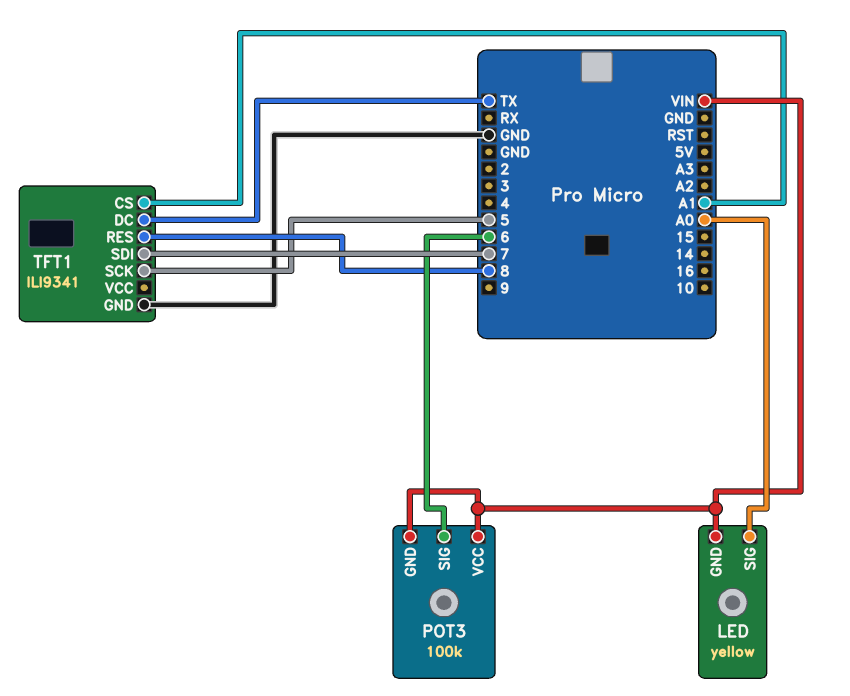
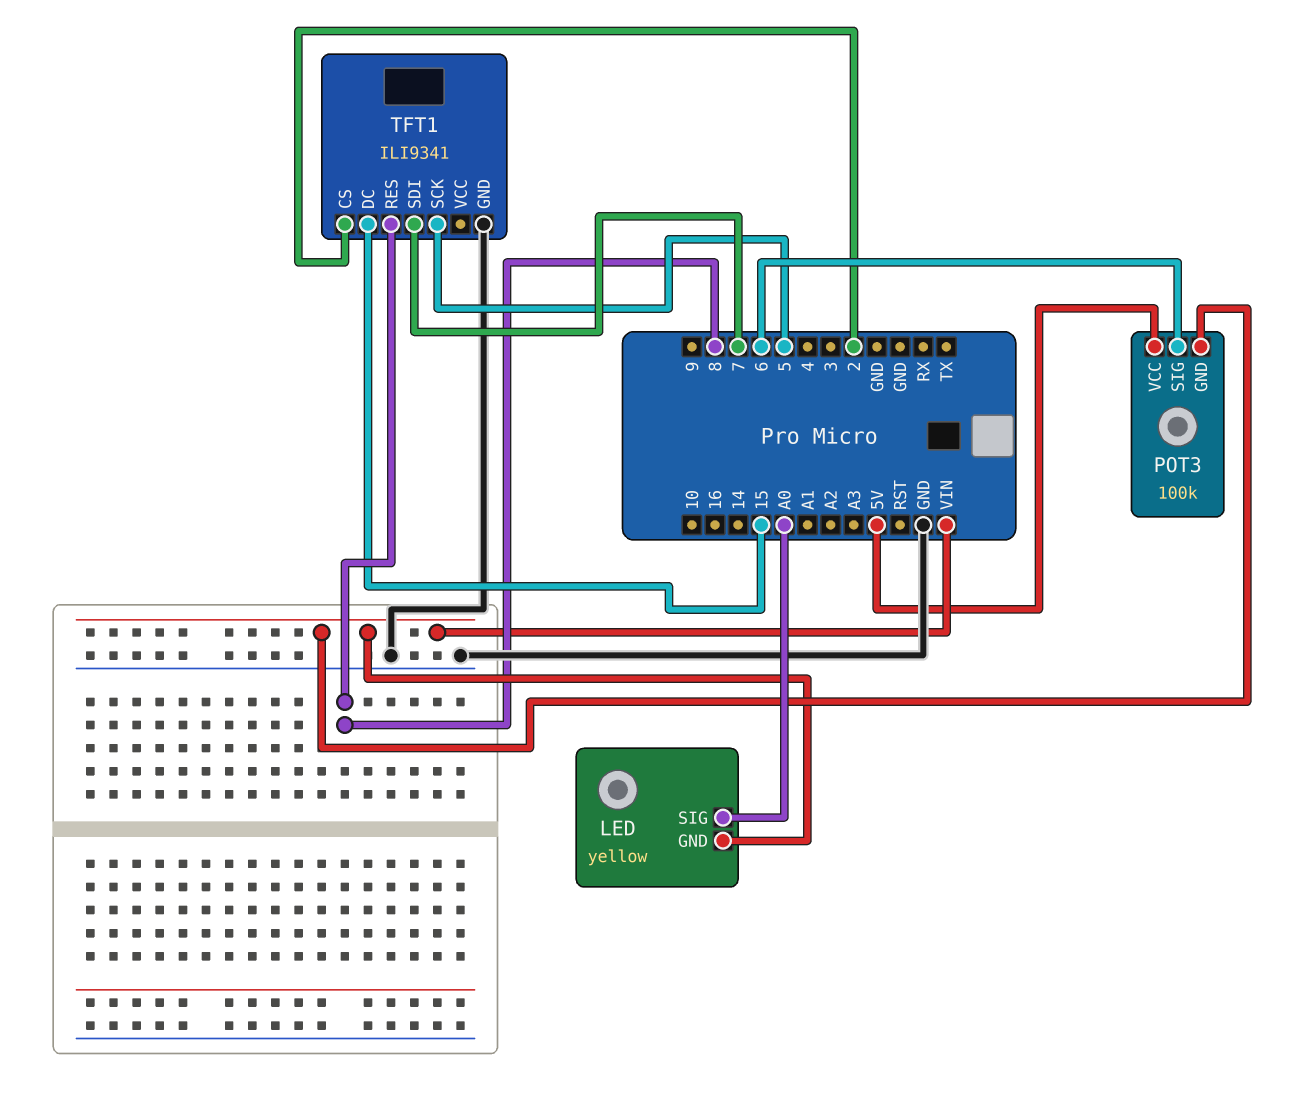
POT3 pin VCC: VIN -> 5V
TFT1 pin CS: A1 -> 2
TFT1 pin DC: TX -> 15

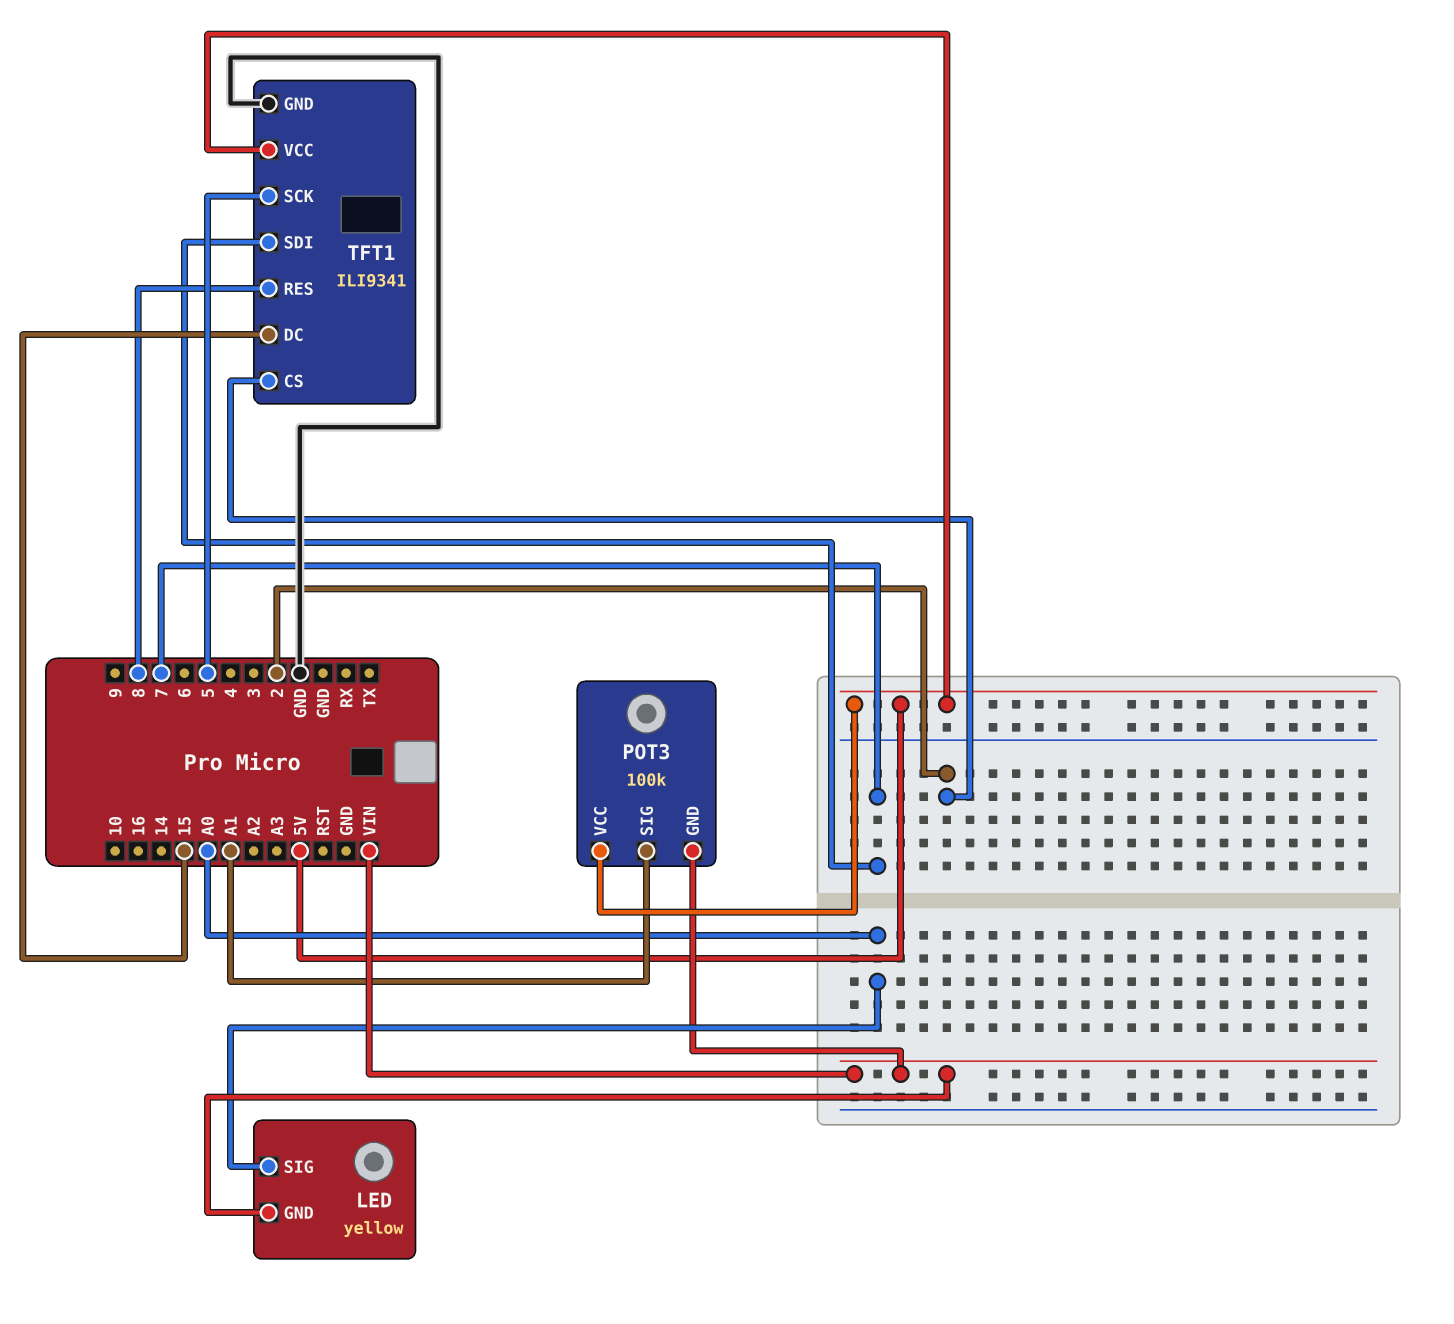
POT3 pin SIG: 6 -> A1
TFT1 pin VCC: none -> 5V

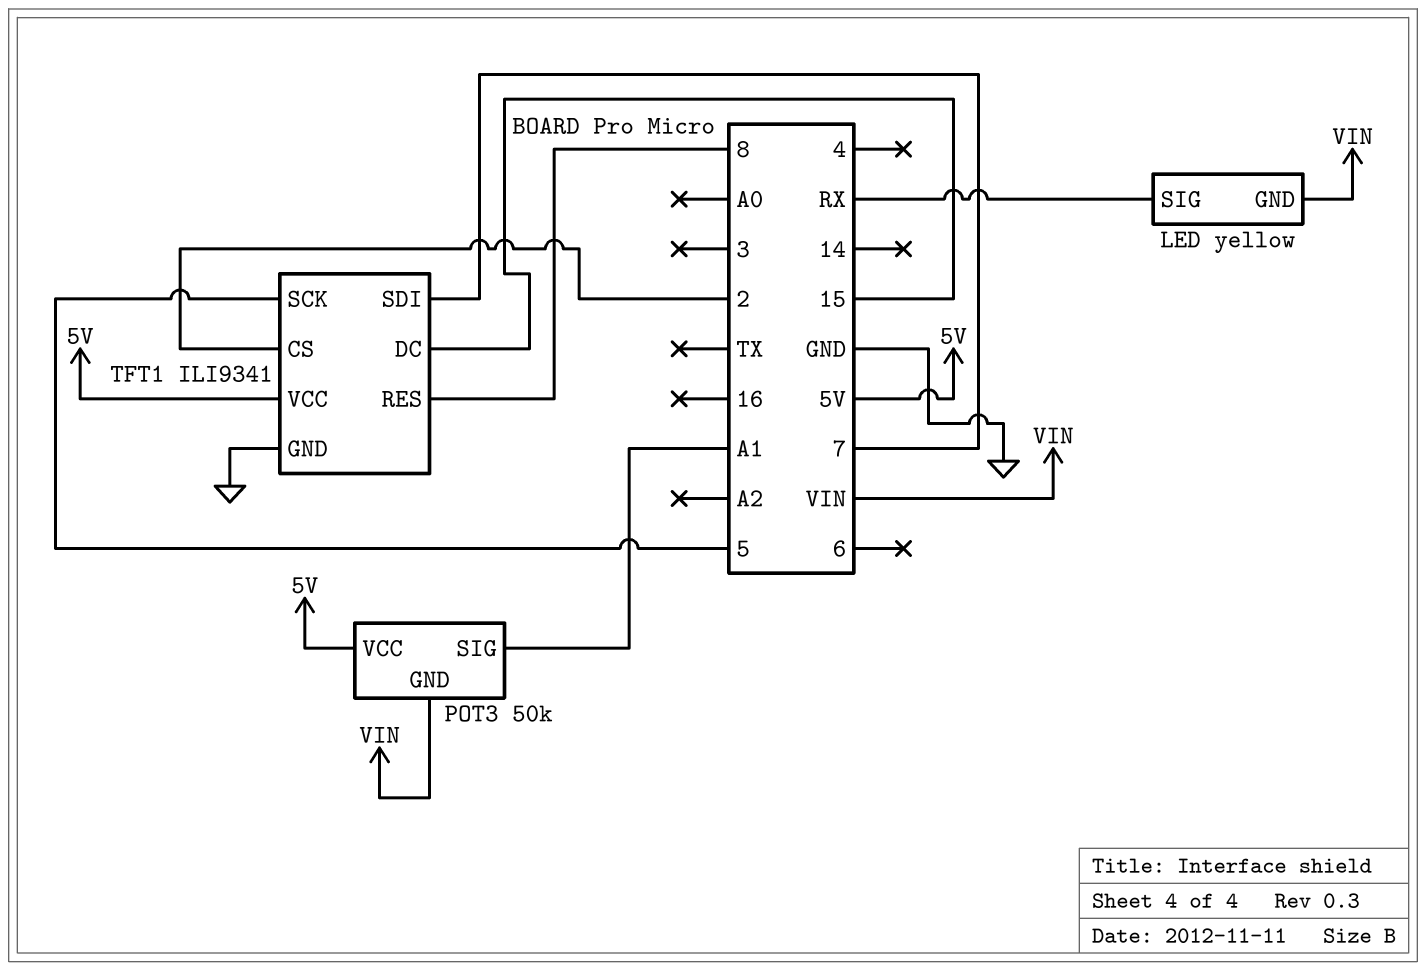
LED pin SIG: A0 -> RX
POT3: 100k -> 50k

